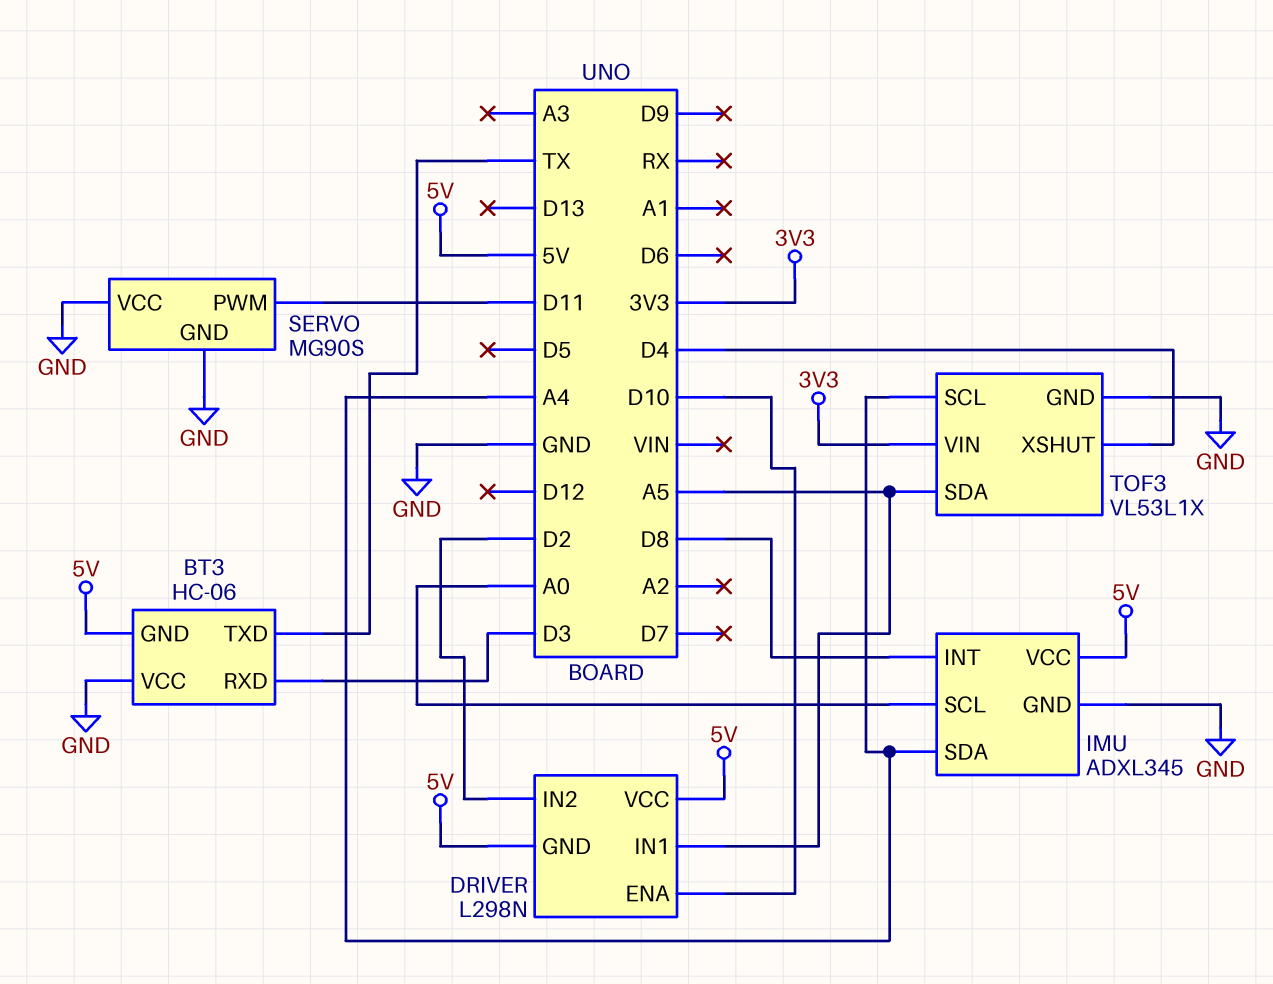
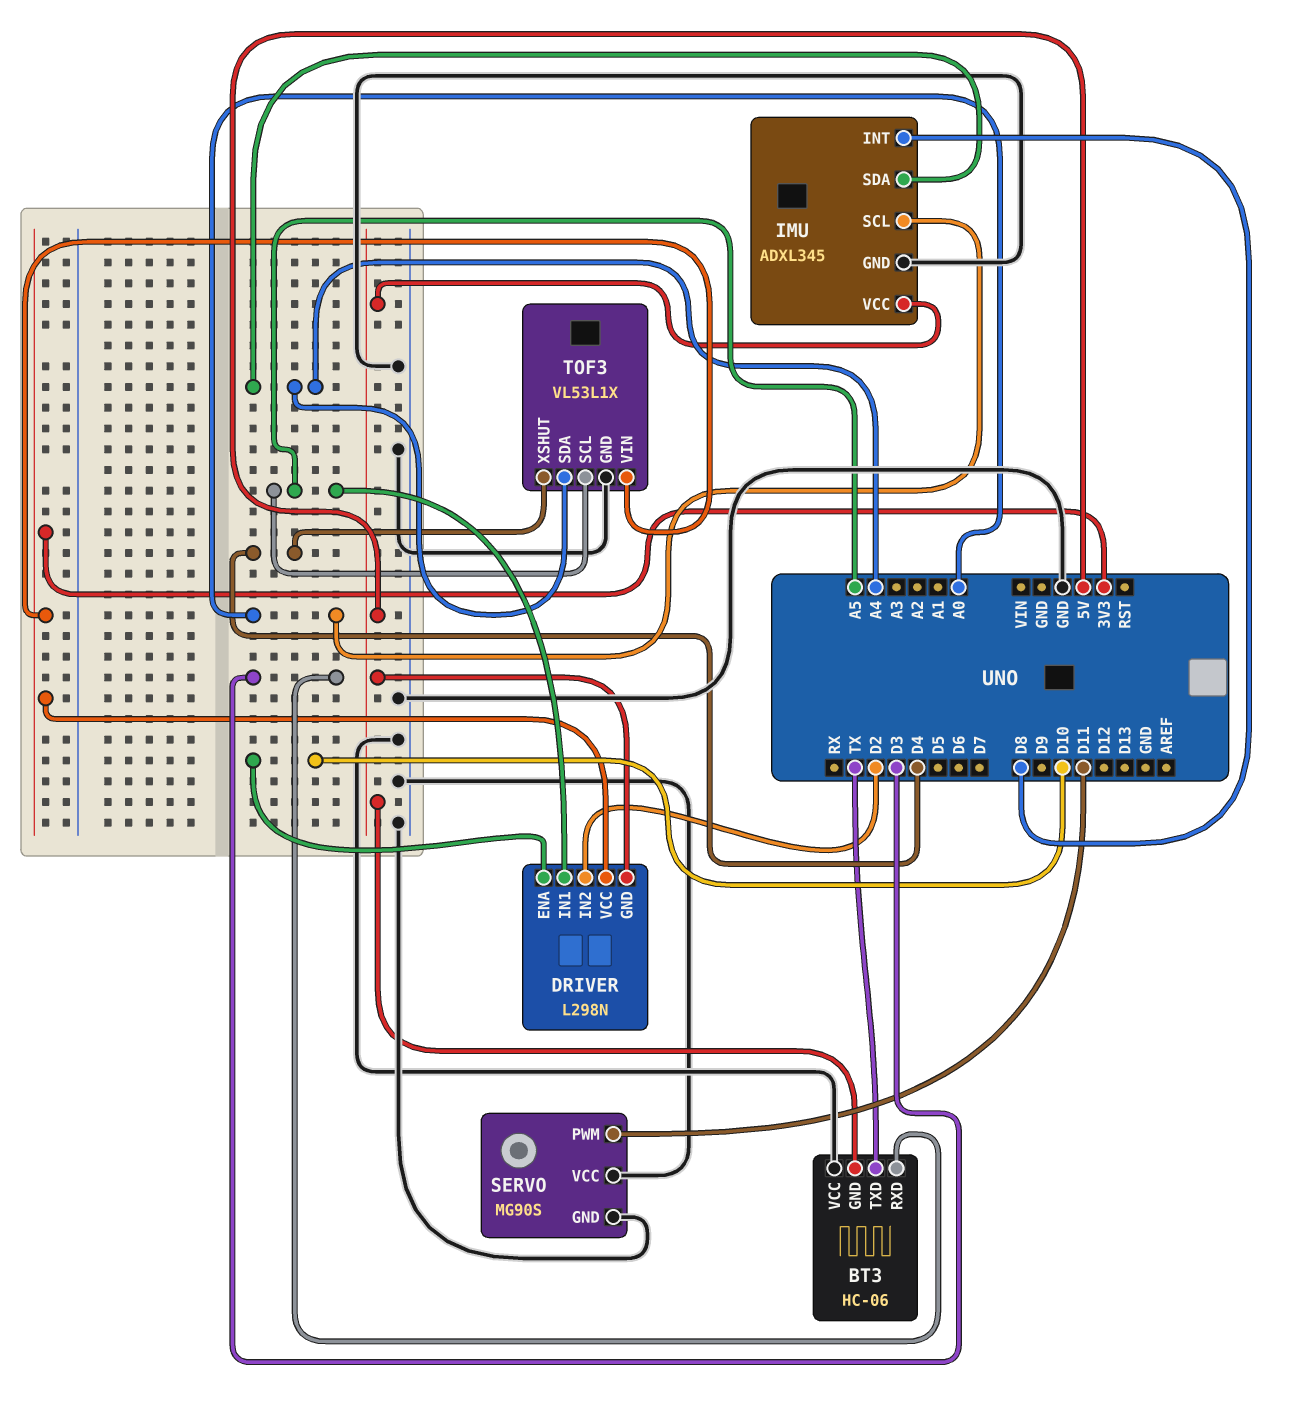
DRIVER pin VCC: 5V -> 3V3
TOF3 pin SCL: A4 -> A5
TOF3 pin SDA: A5 -> A4

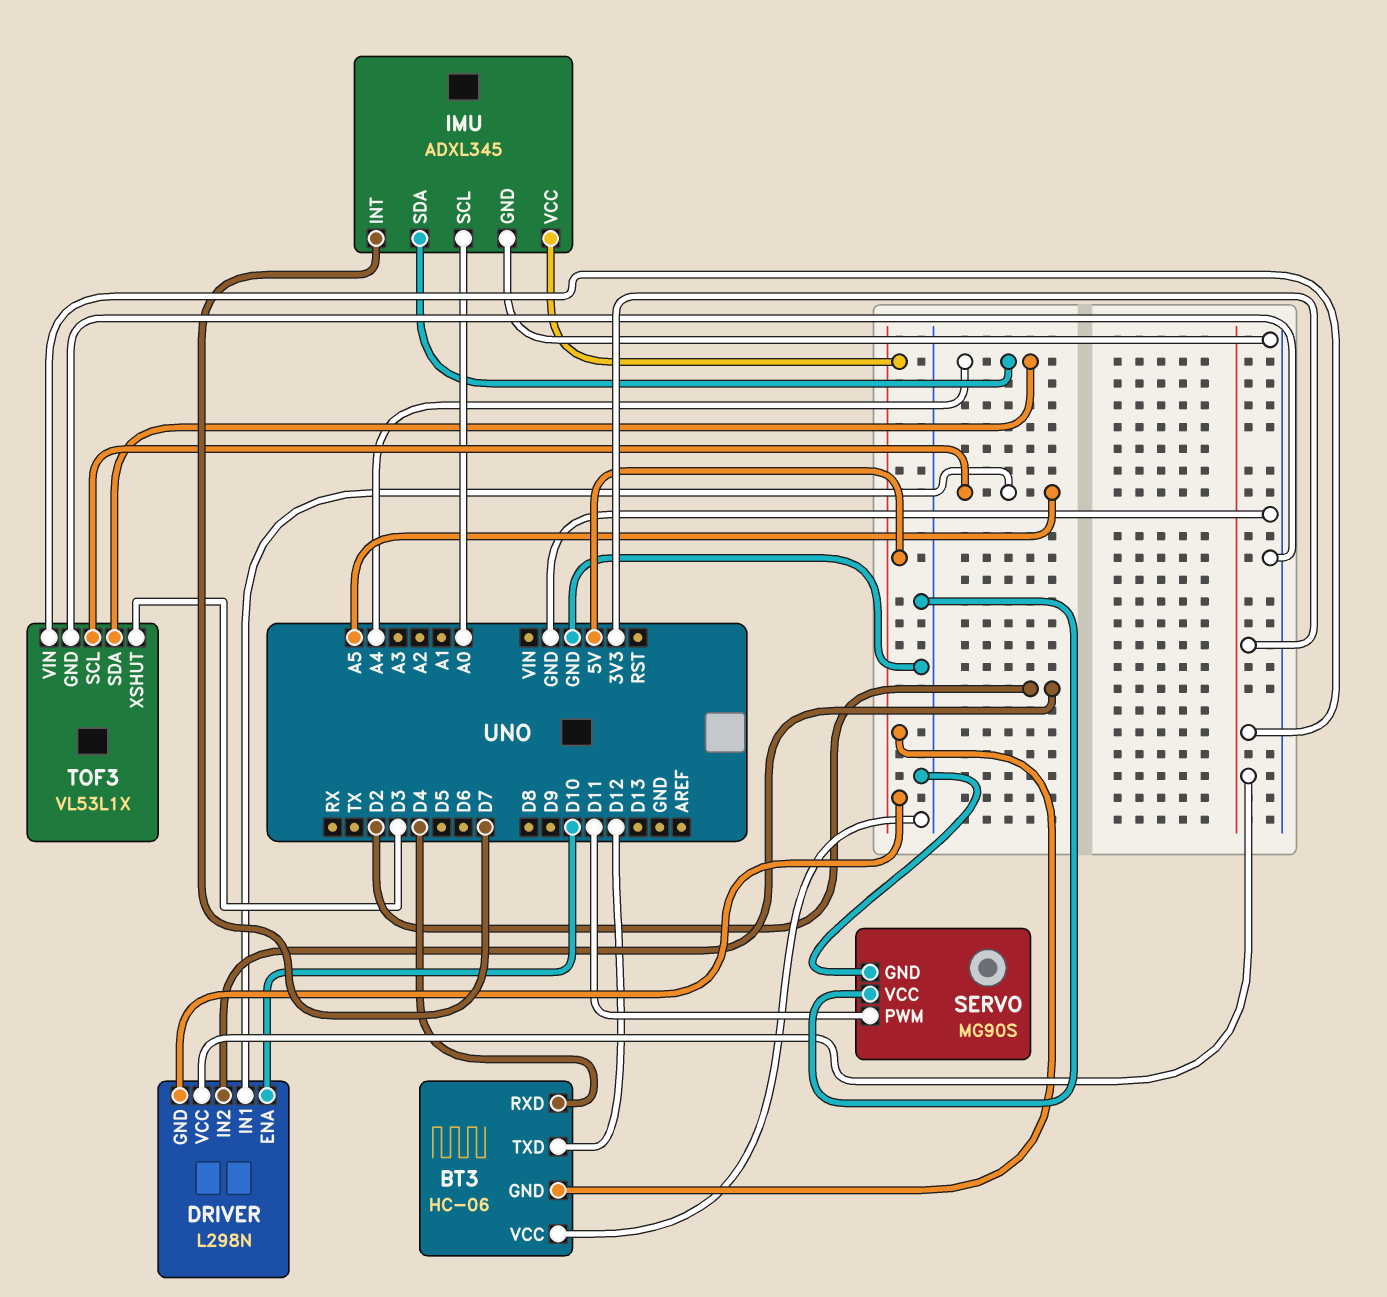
BT3 pin RXD: D3 -> D4
BT3 pin TXD: TX -> D12
IMU pin INT: D8 -> D7
TOF3 pin XSHUT: D4 -> D3

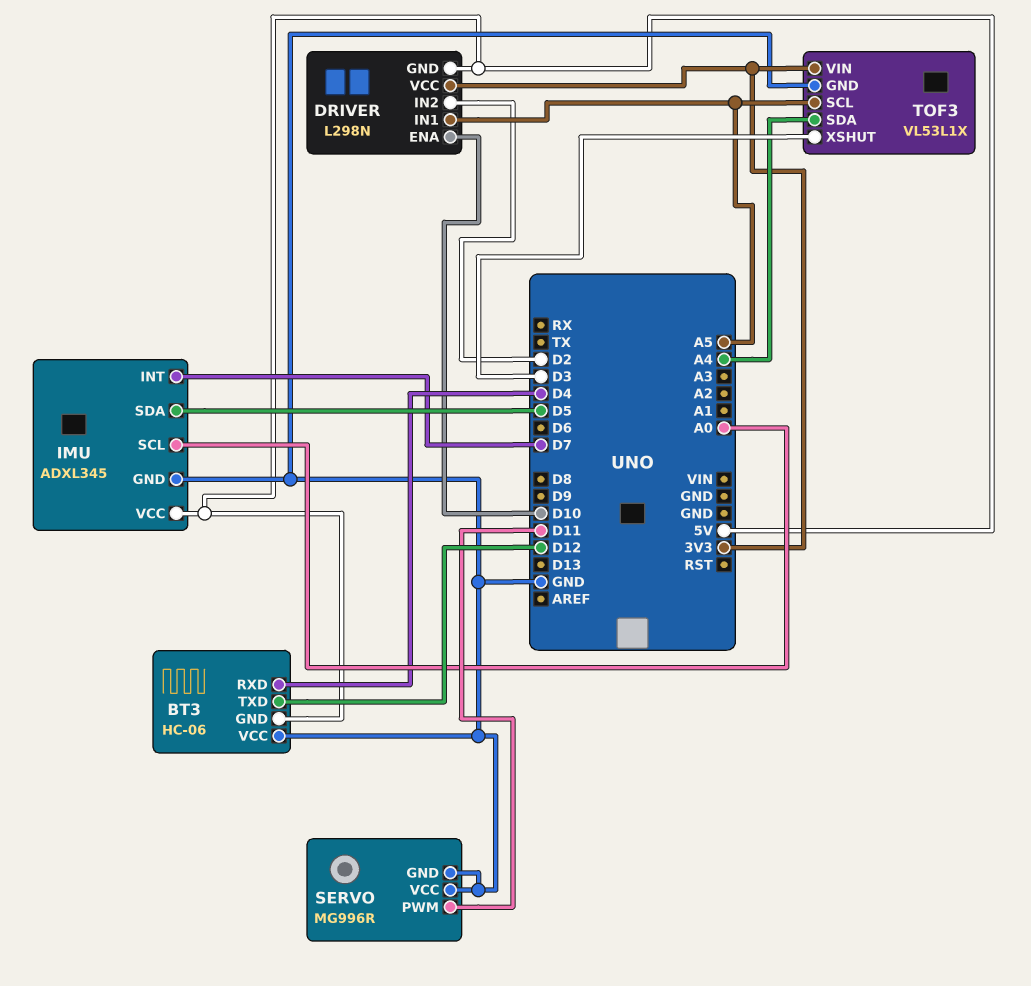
IMU pin SDA: A4 -> D5
SERVO: MG90S -> MG996R

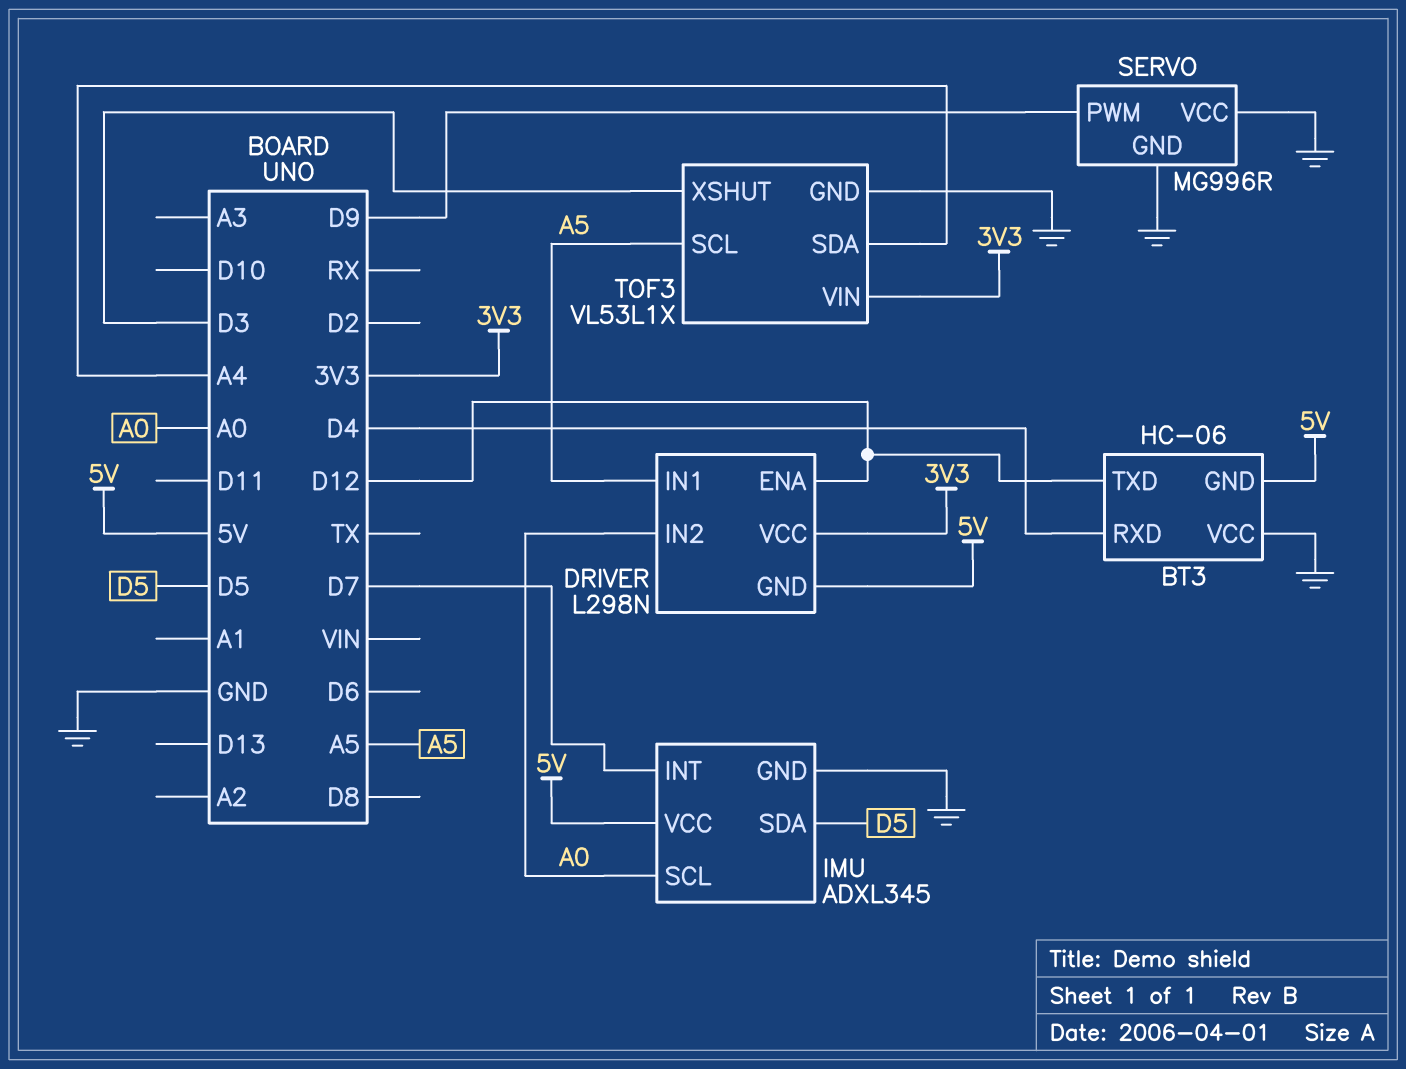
DRIVER pin ENA: D10 -> D12
DRIVER pin IN2: D2 -> A0
SERVO pin PWM: D11 -> D9

